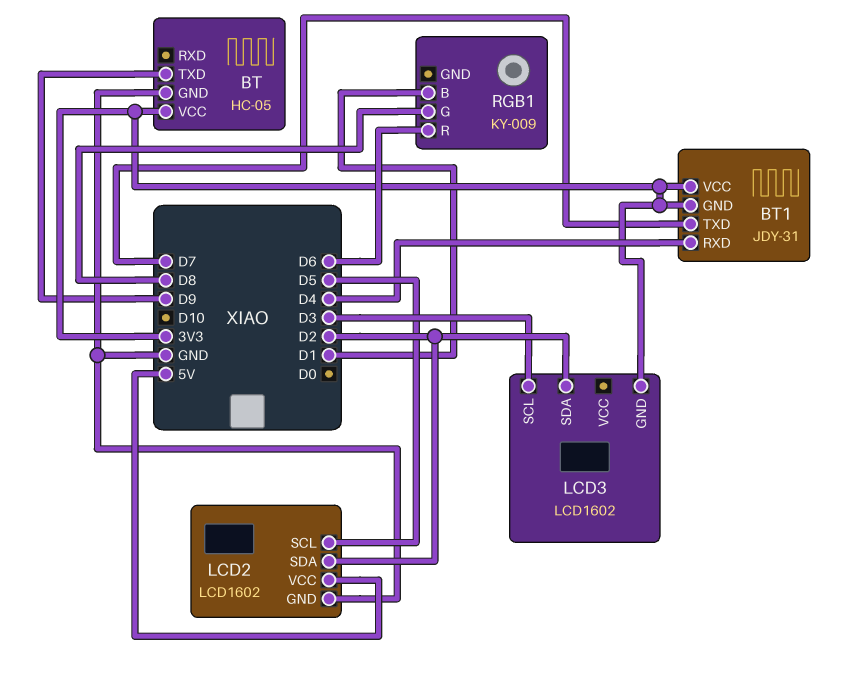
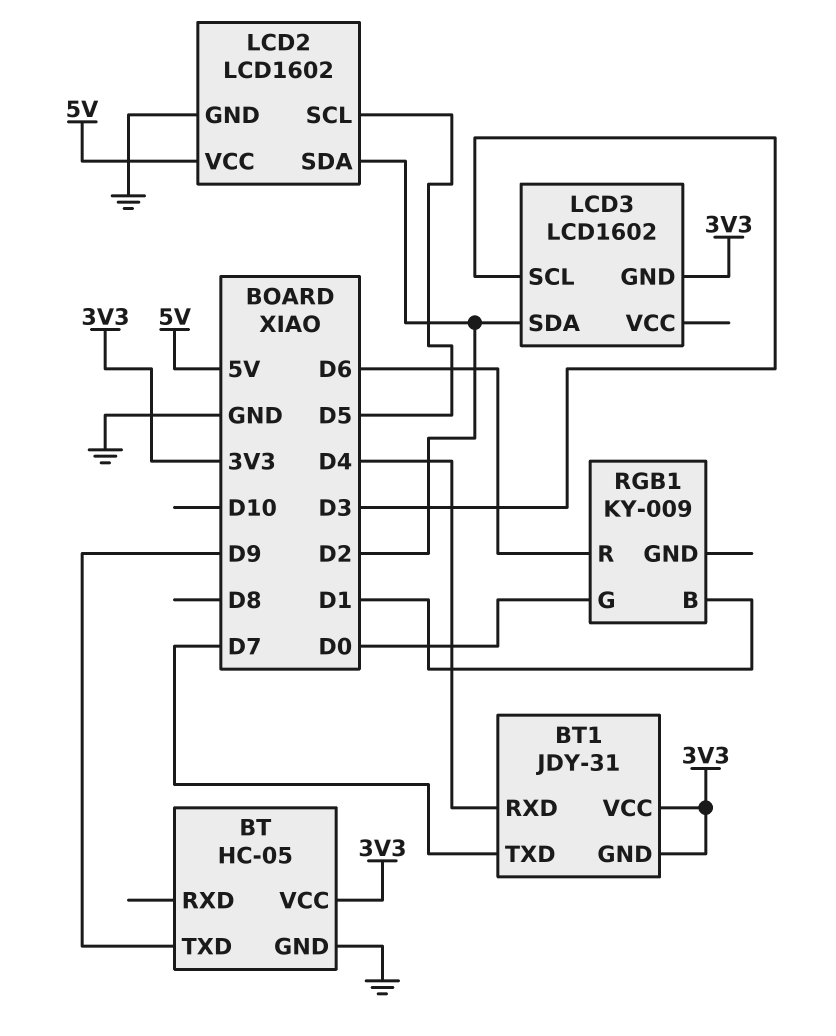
RGB1 pin G: D8 -> D0

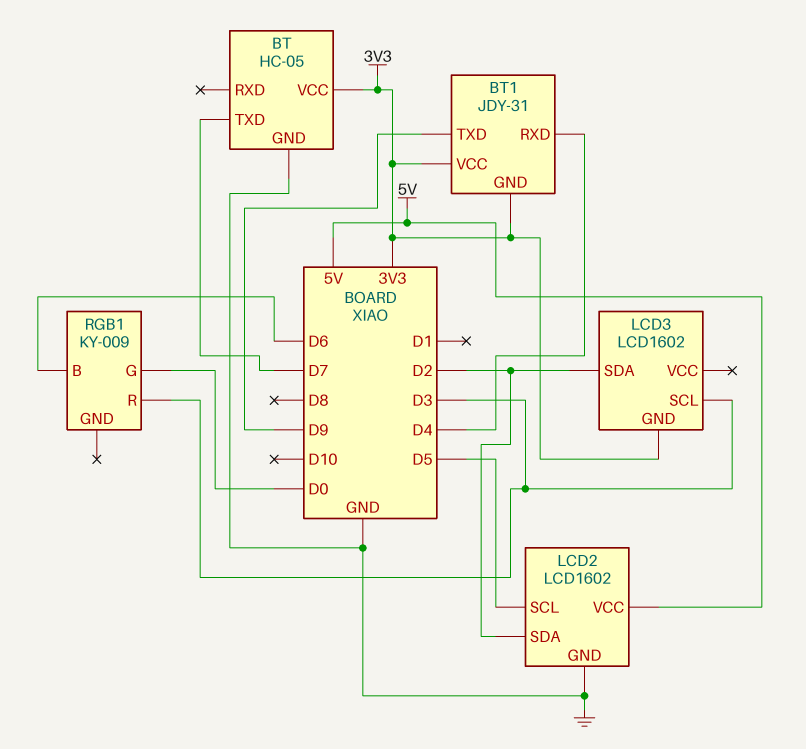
BT pin TXD: D9 -> D7
BT1 pin TXD: D7 -> D9
RGB1 pin B: D1 -> D6
RGB1 pin R: D6 -> D3

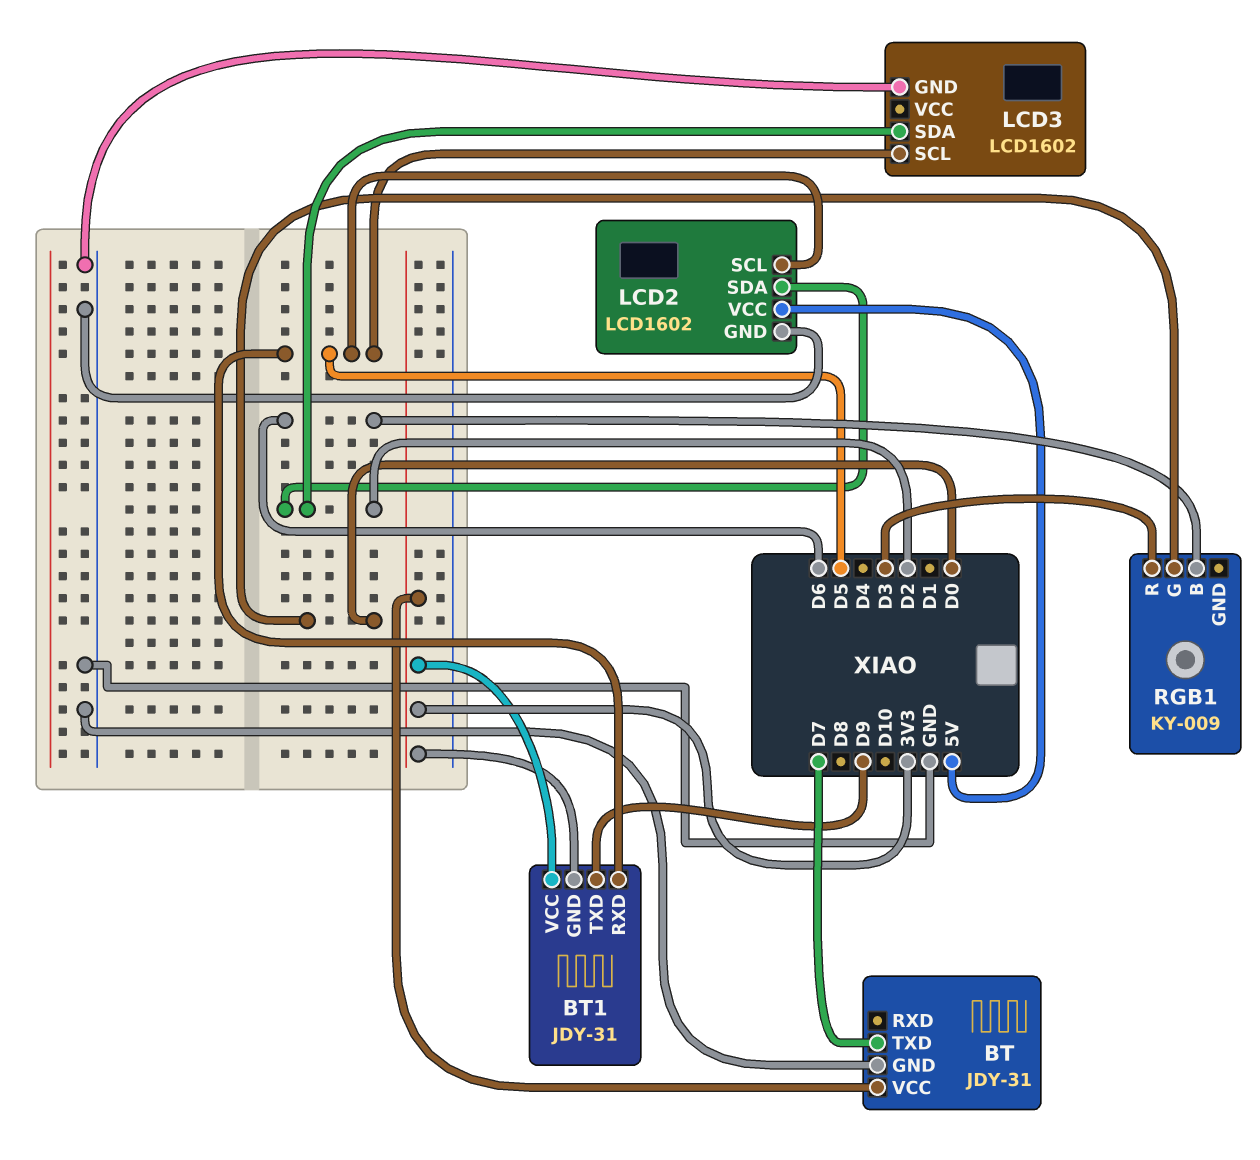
BT: HC-05 -> JDY-31
BT1 pin RXD: D4 -> D5
LCD3 pin GND: 3V3 -> GND
LCD3 pin SCL: D3 -> D5

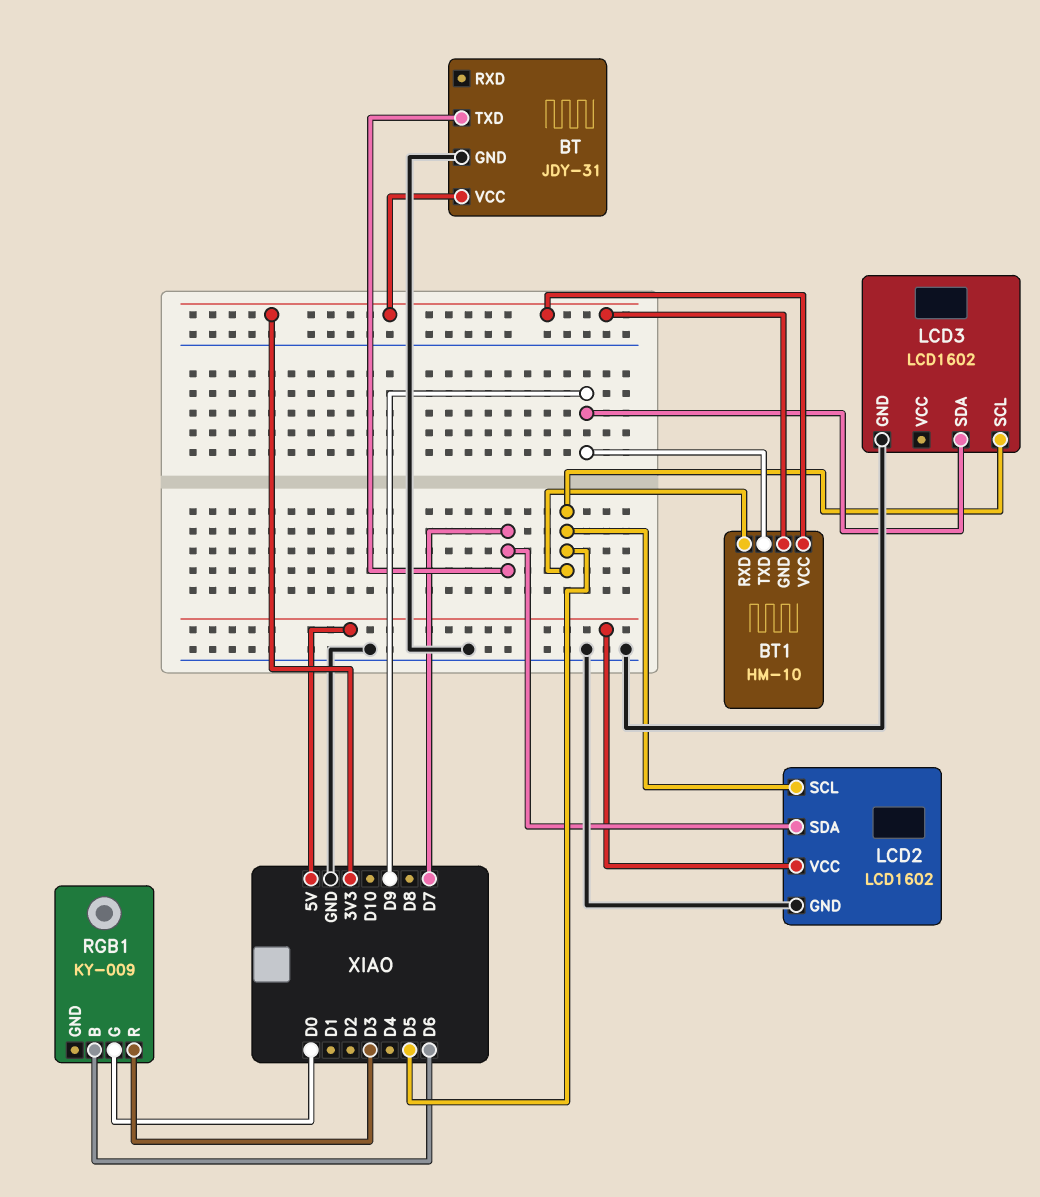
BT1: JDY-31 -> HM-10
LCD2 pin SDA: D2 -> D7
LCD3 pin SDA: D2 -> D9

